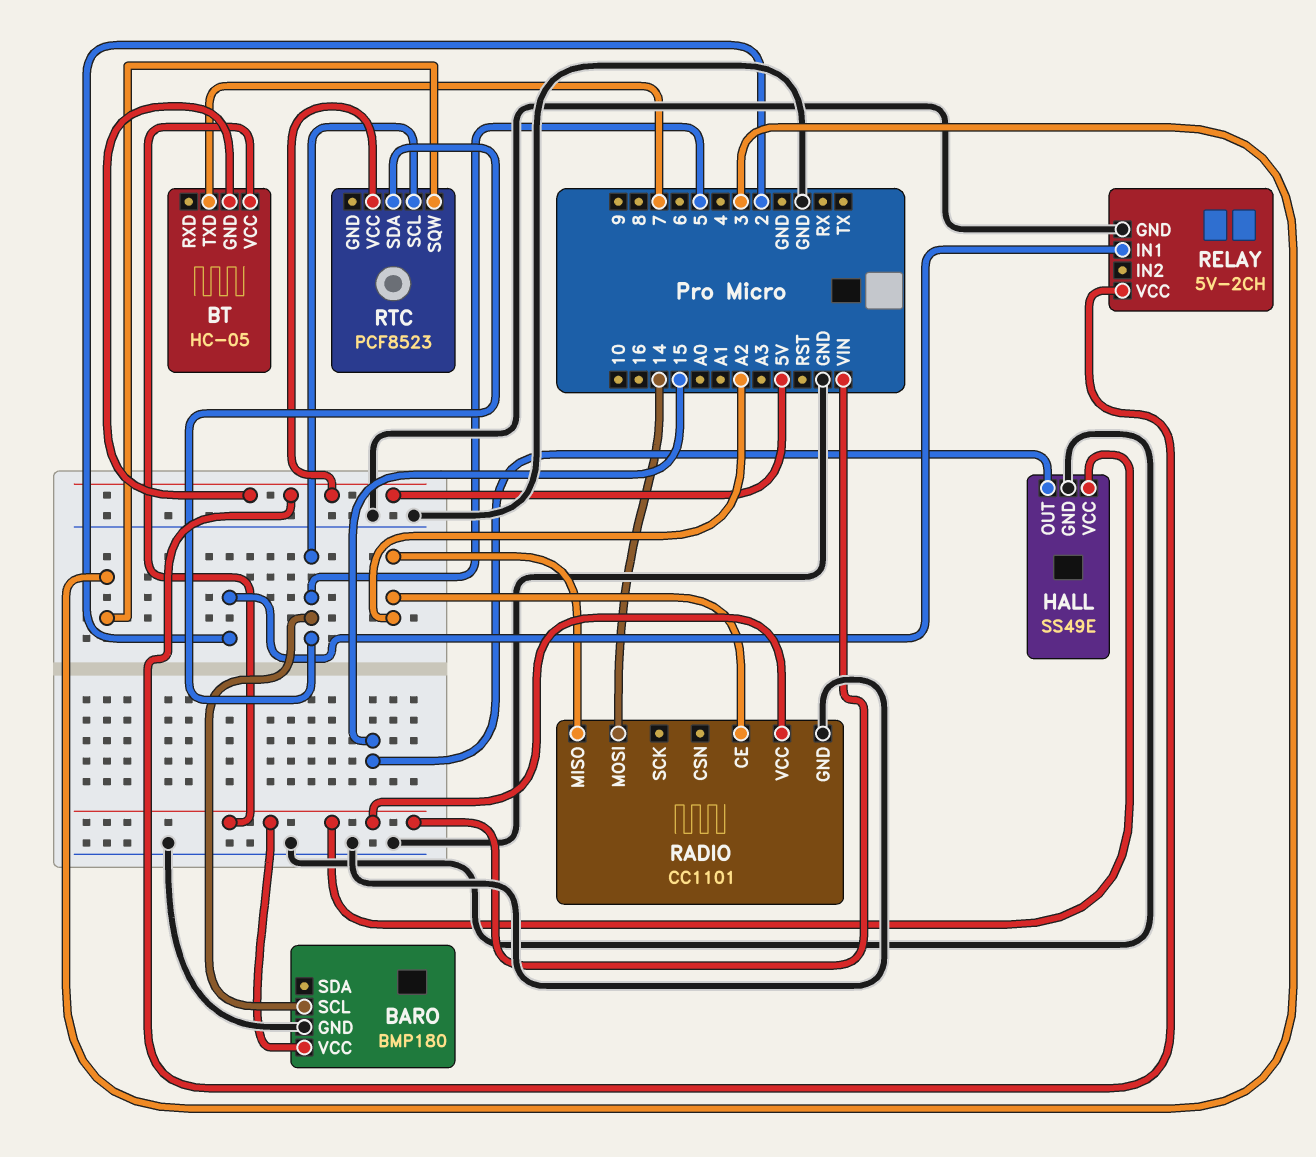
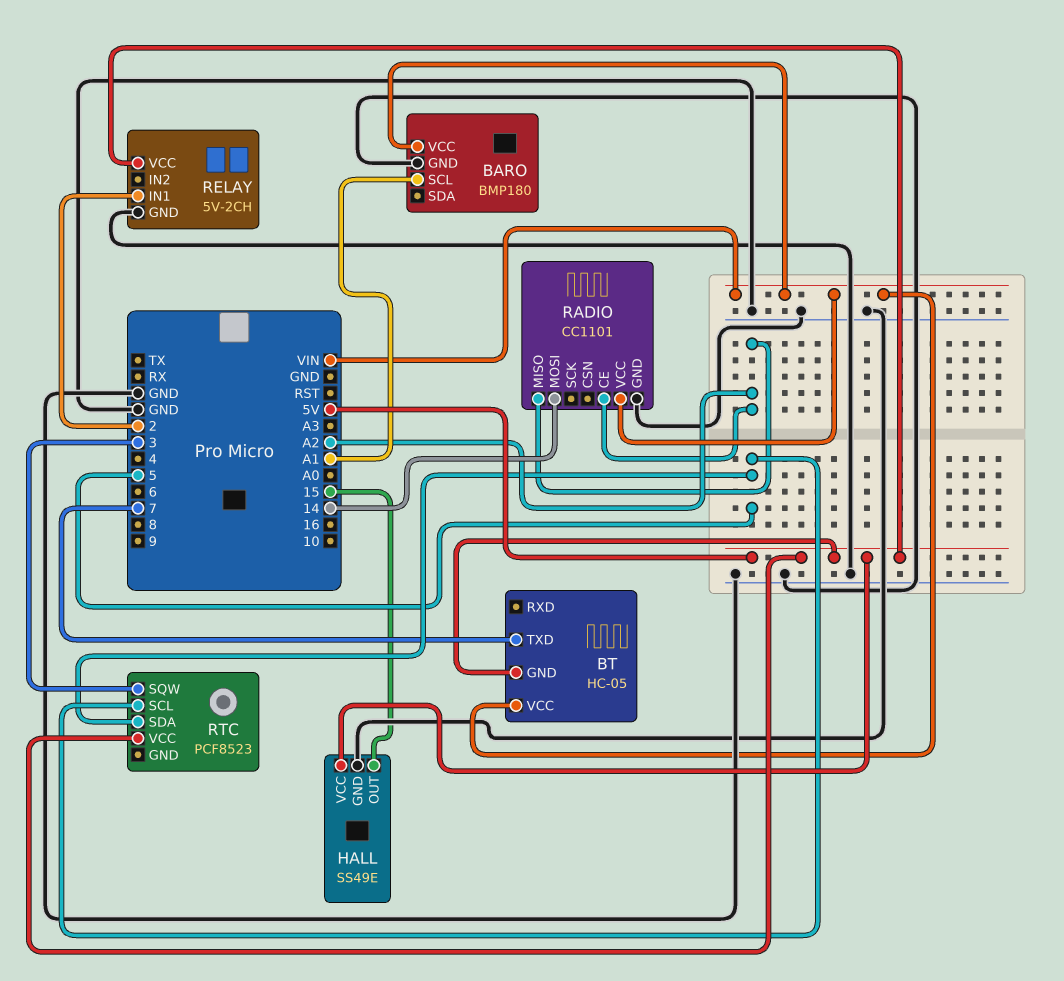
BARO pin SCL: 5 -> A1
HALL pin VCC: VIN -> 5V

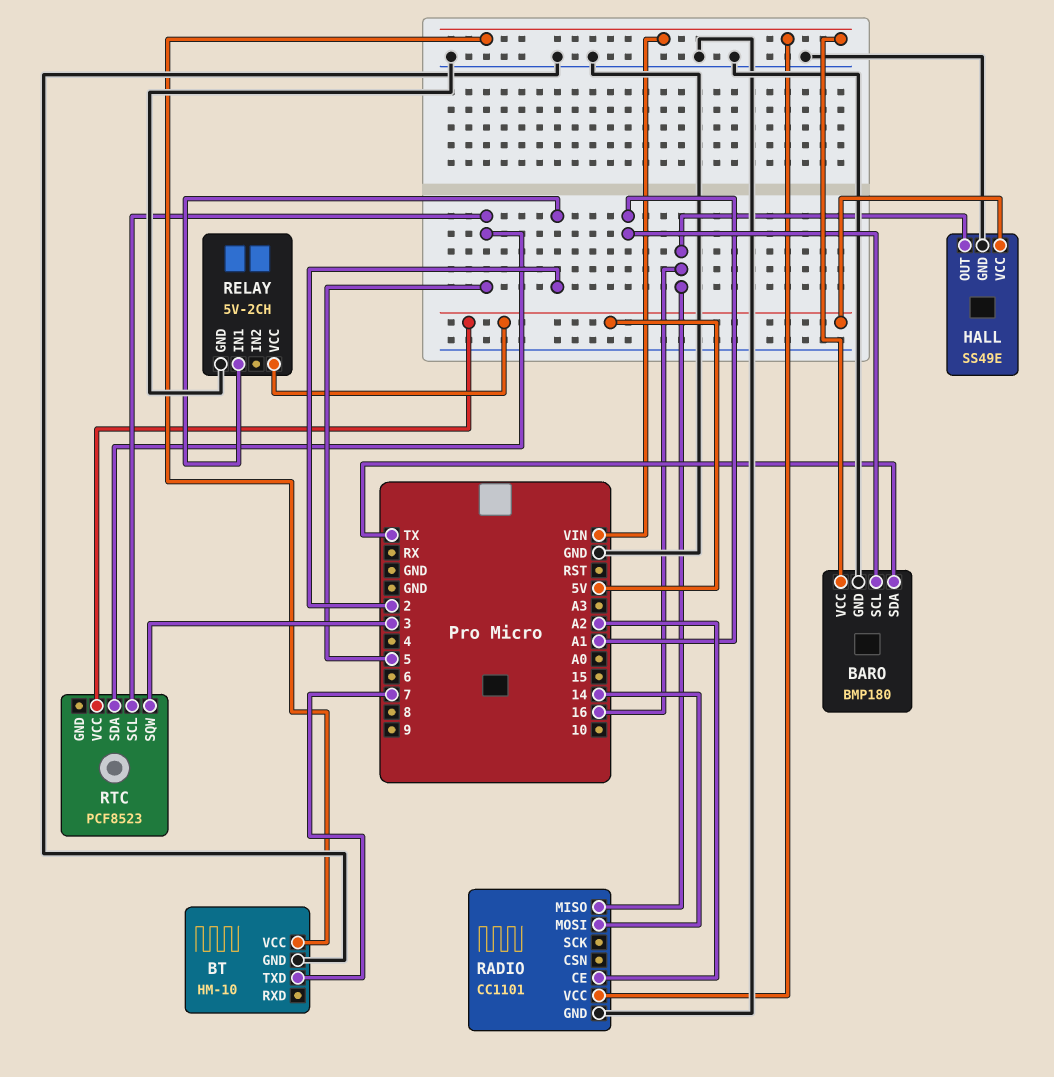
BARO pin SDA: none -> TX
BT: HC-05 -> HM-10
BT pin GND: 5V -> GND
HALL pin OUT: 15 -> 16
RADIO pin MISO: A2 -> 16

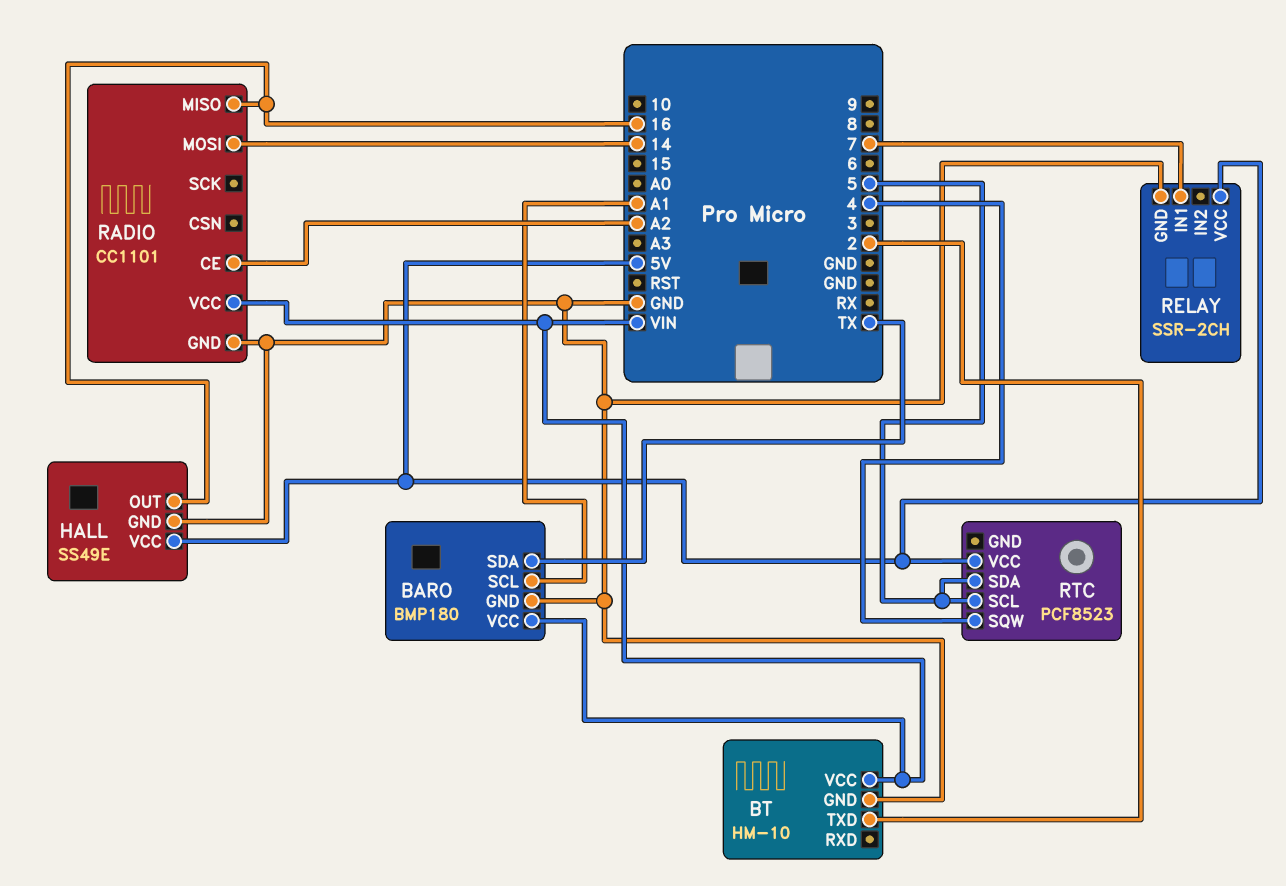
BT pin TXD: 7 -> 2
RELAY: 5V-2CH -> SSR-2CH
RELAY pin IN1: 2 -> 7
RTC pin SQW: 3 -> 4

